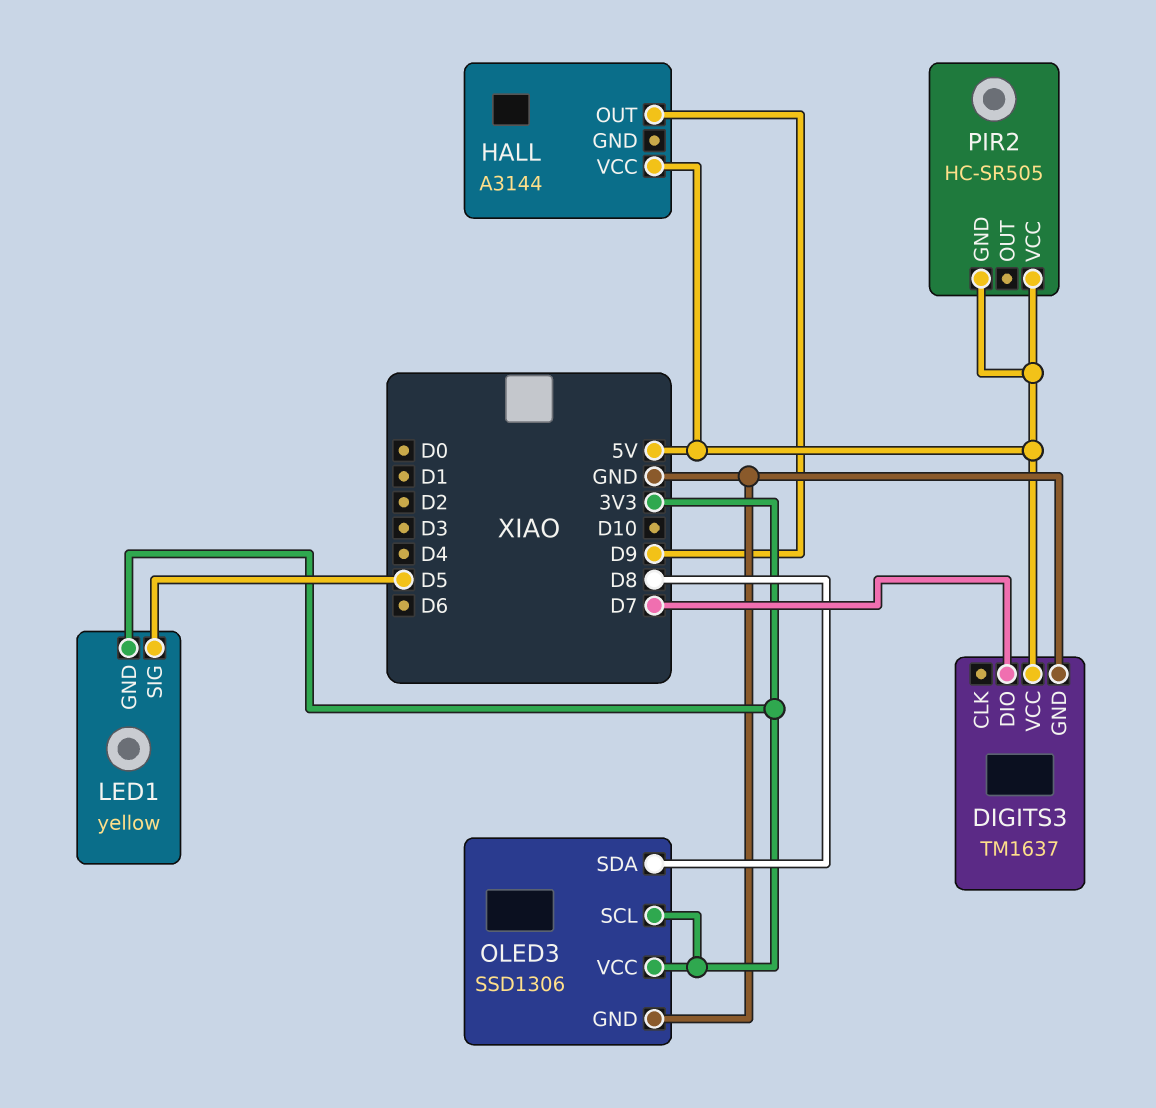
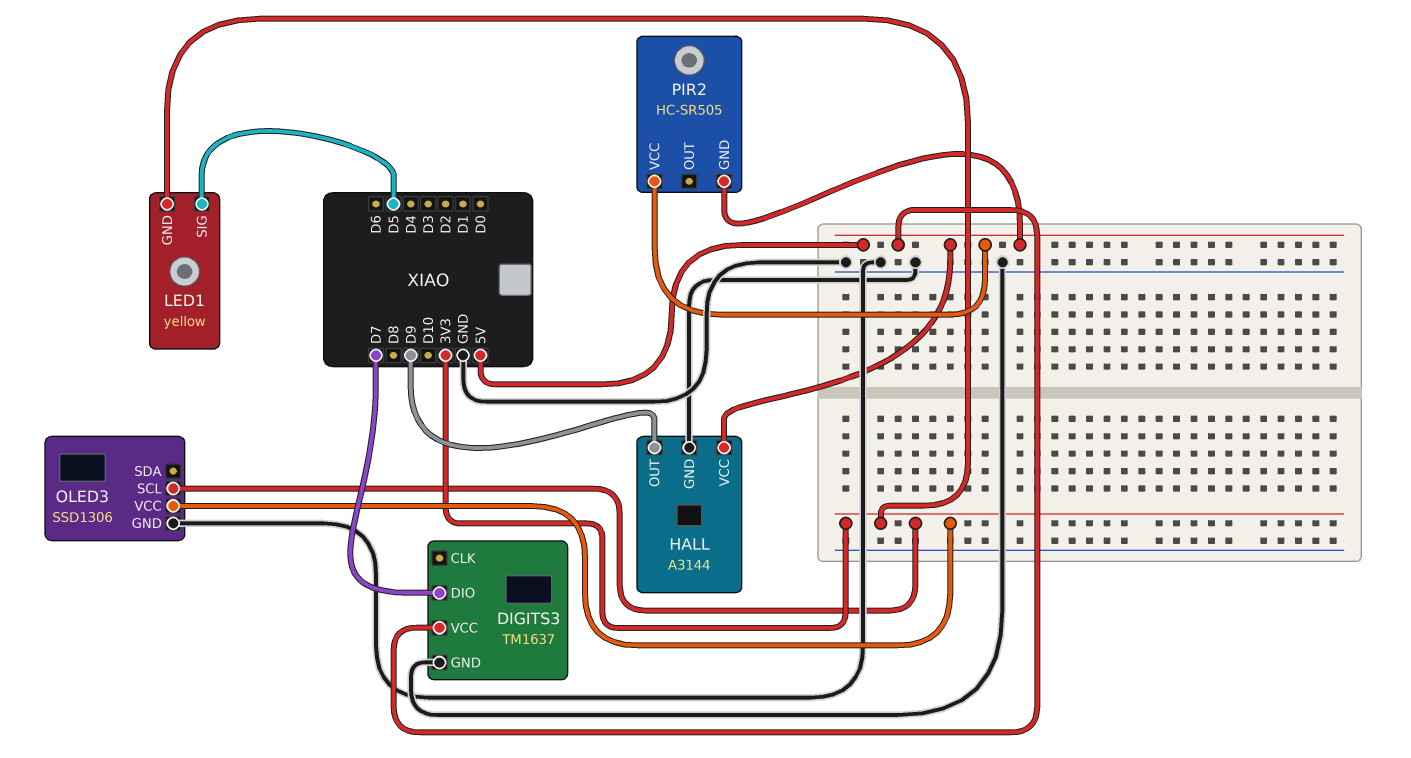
HALL pin GND: none -> GND
OLED3 pin SDA: D8 -> none

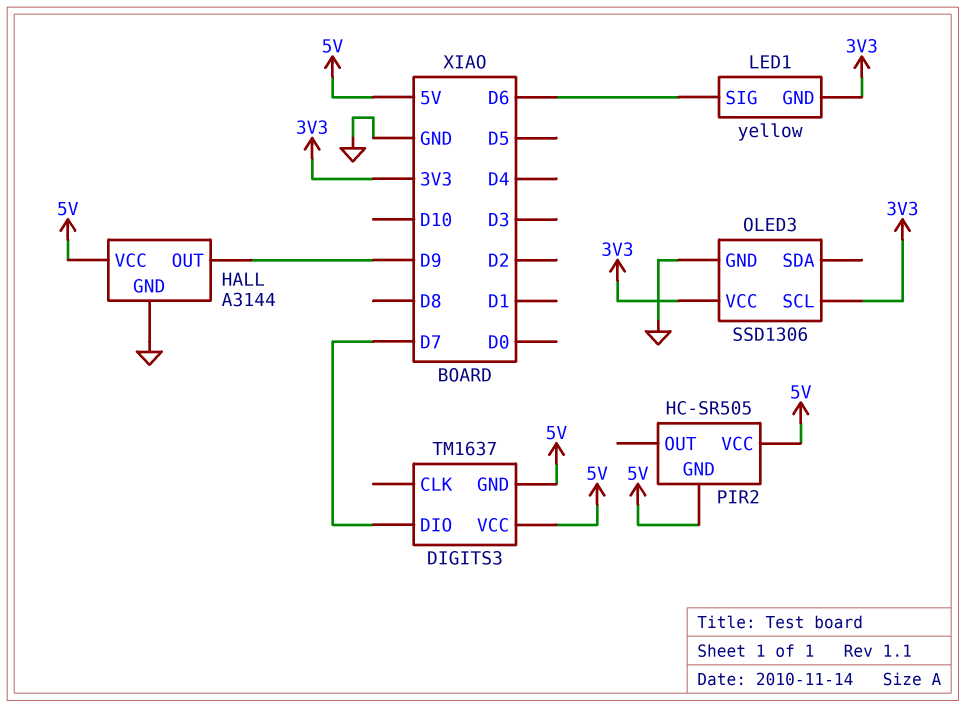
DIGITS3 pin GND: GND -> 5V
LED1 pin SIG: D5 -> D6

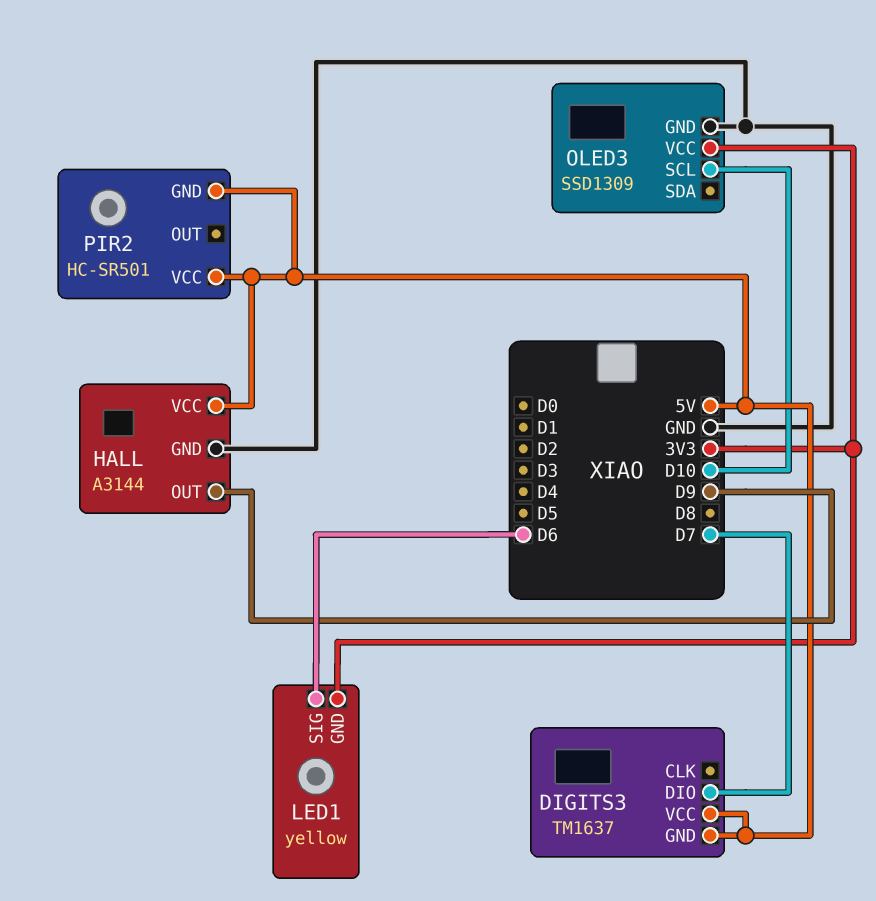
OLED3: SSD1306 -> SSD1309
OLED3 pin SCL: 3V3 -> D10
PIR2: HC-SR505 -> HC-SR501

